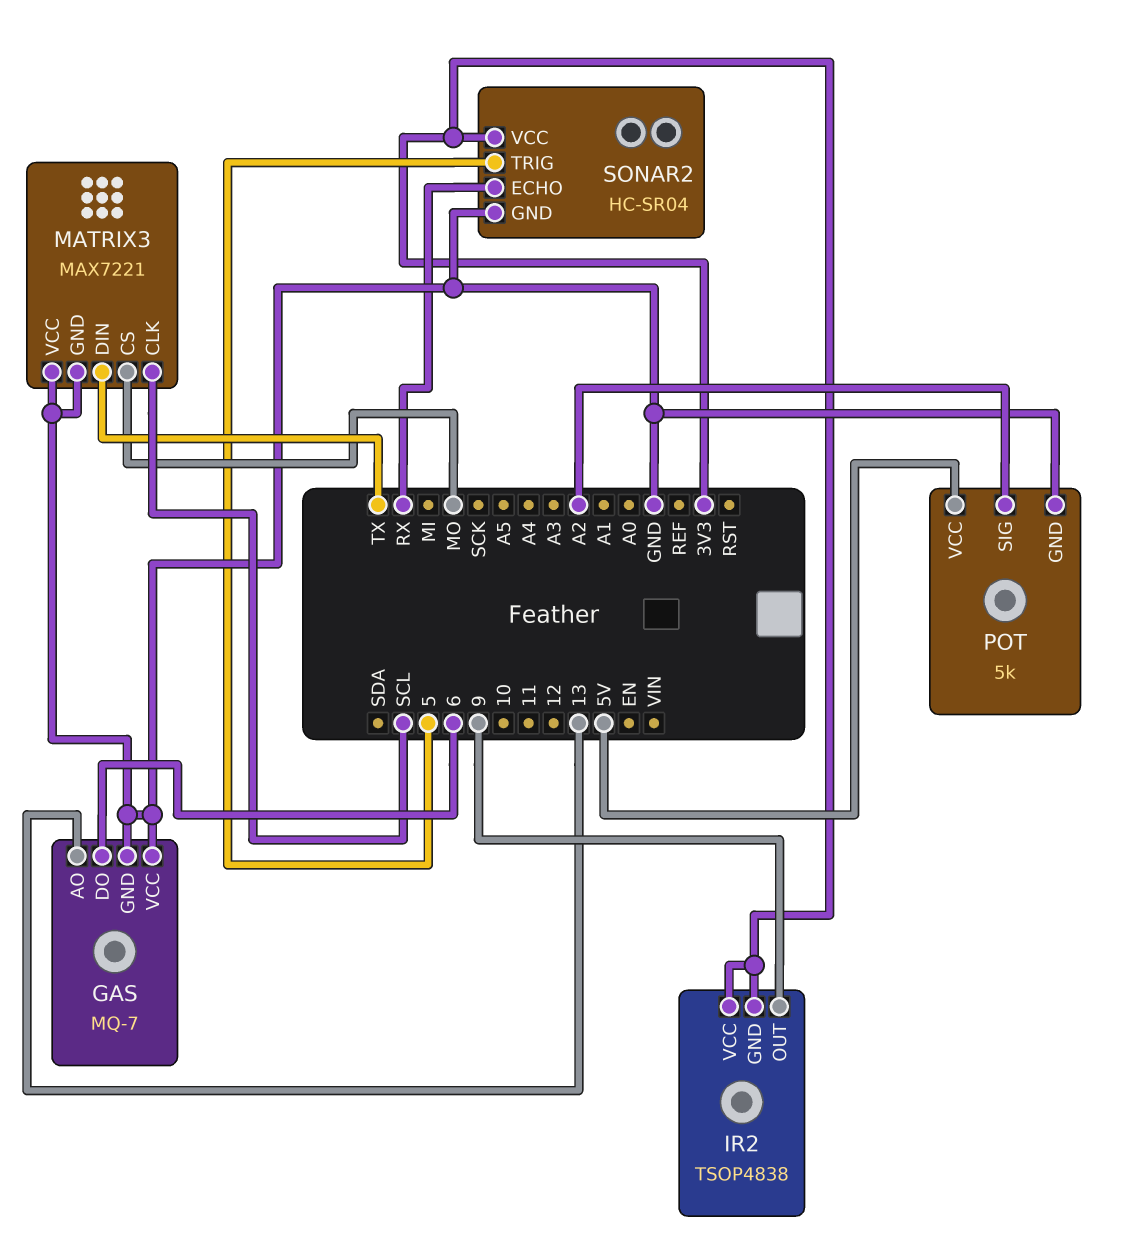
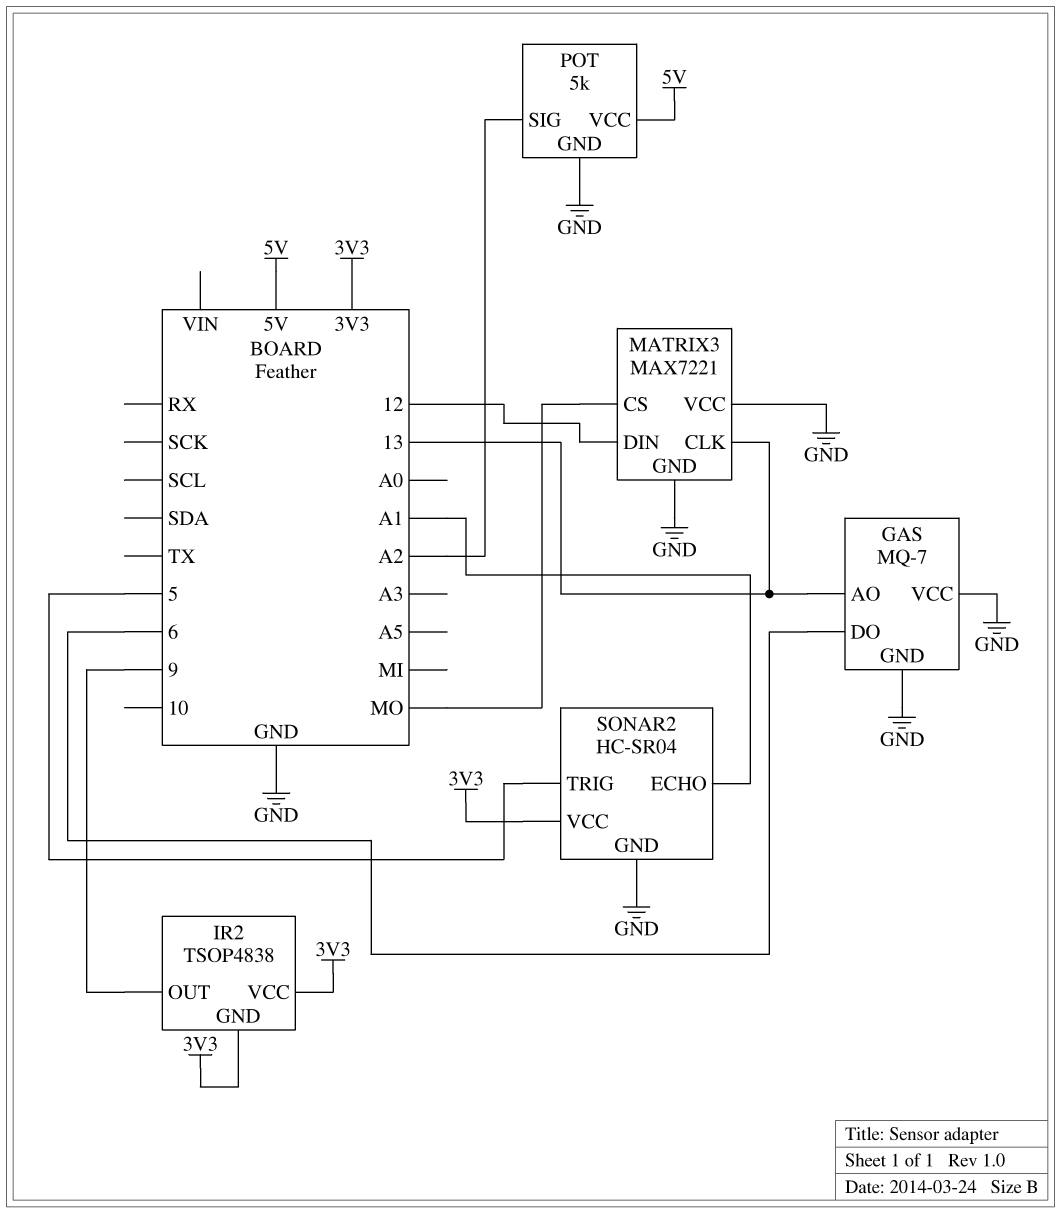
MATRIX3 pin CLK: SCL -> 13
MATRIX3 pin DIN: TX -> 12
SONAR2 pin ECHO: RX -> A1

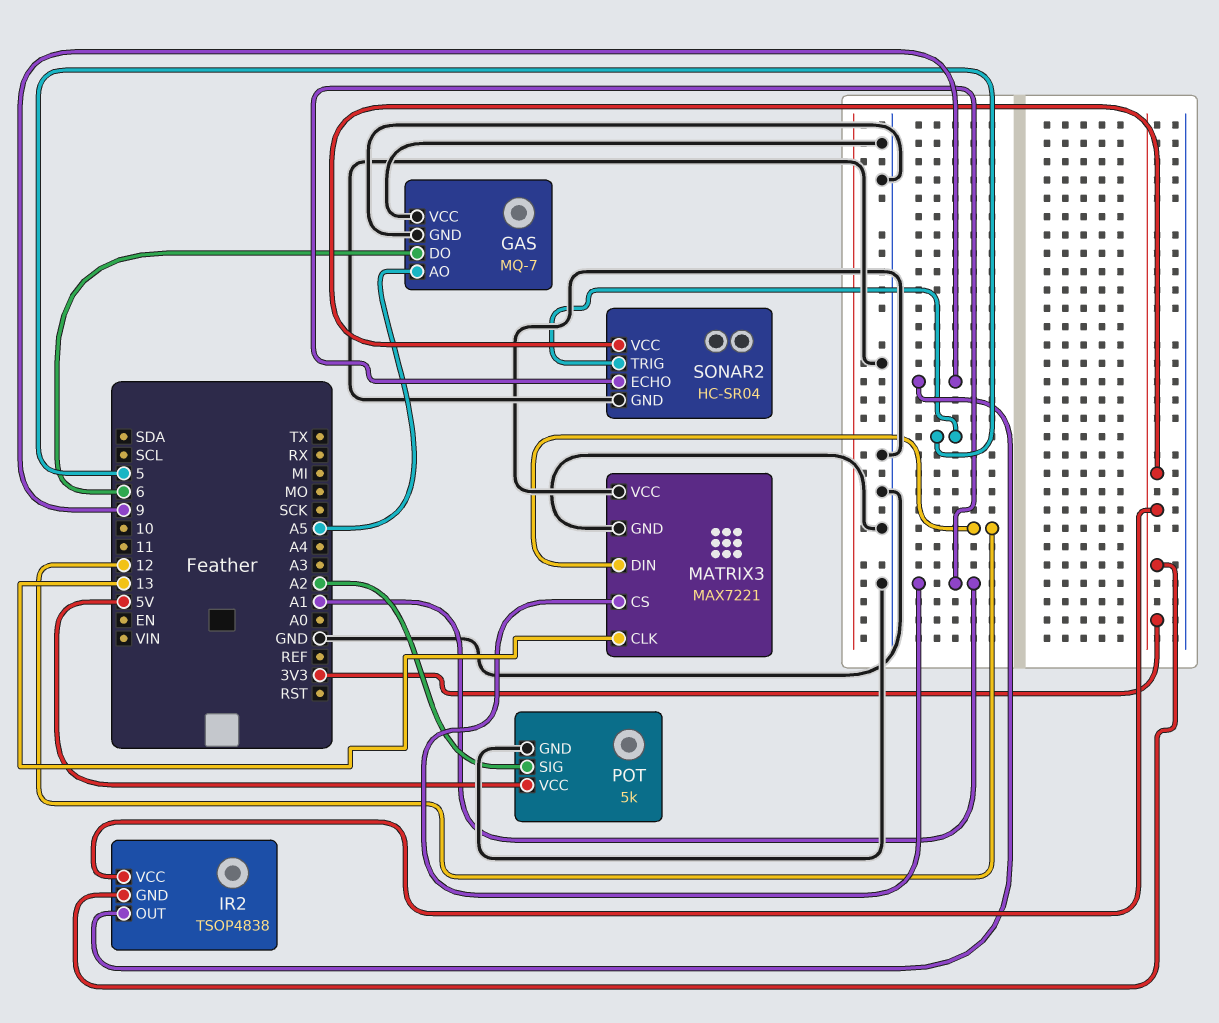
GAS pin AO: 13 -> A5
MATRIX3 pin CS: MO -> A1

